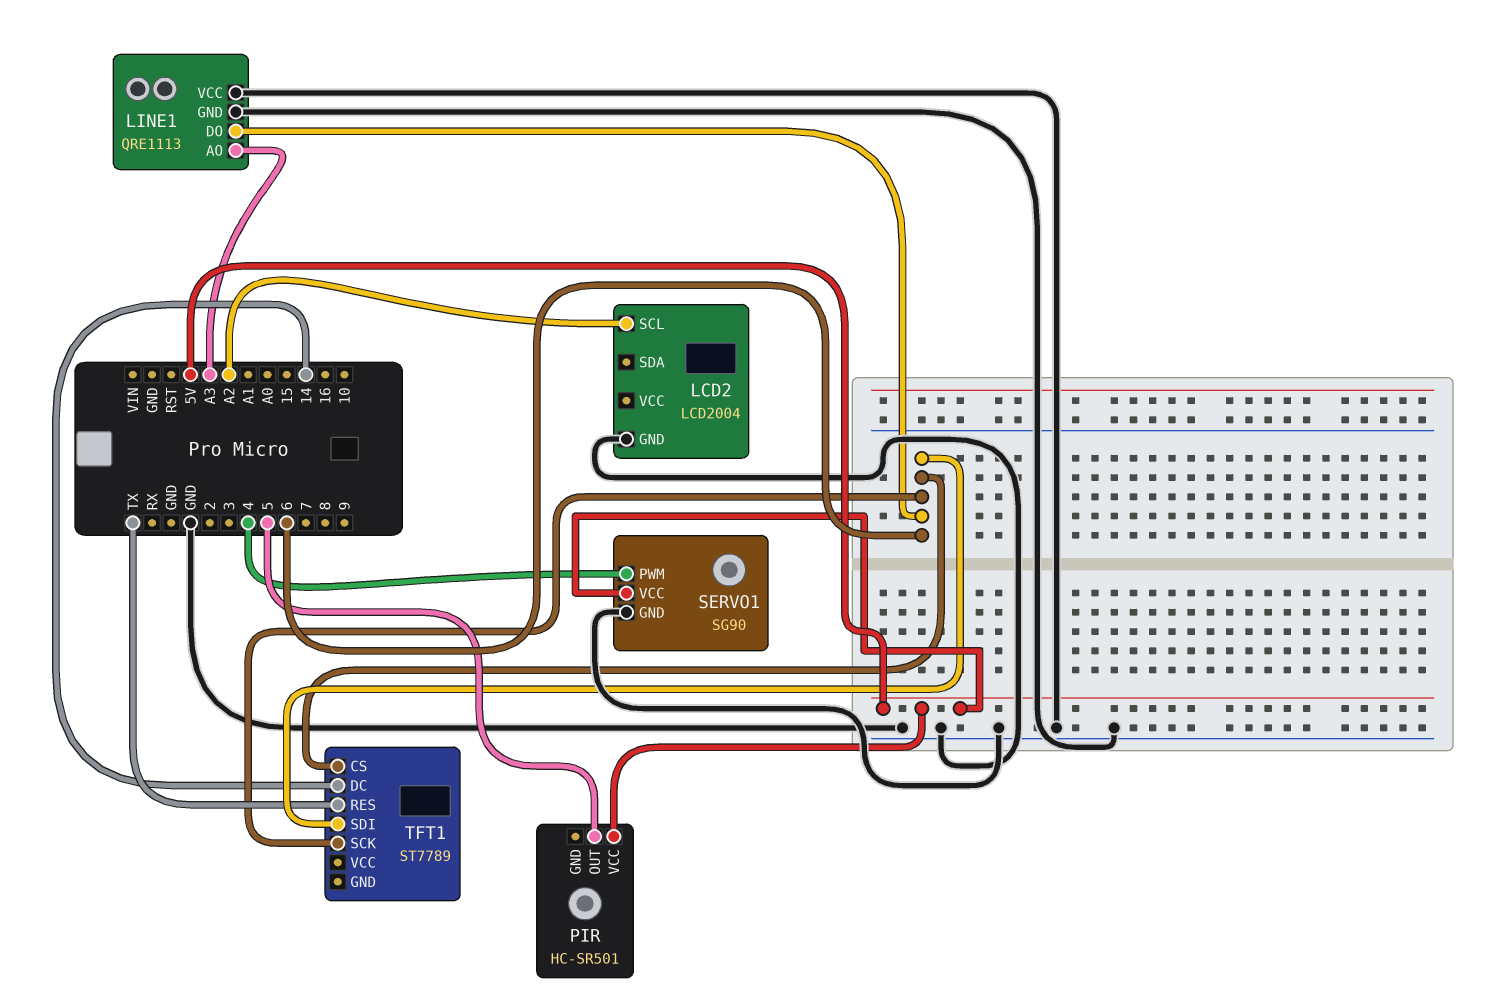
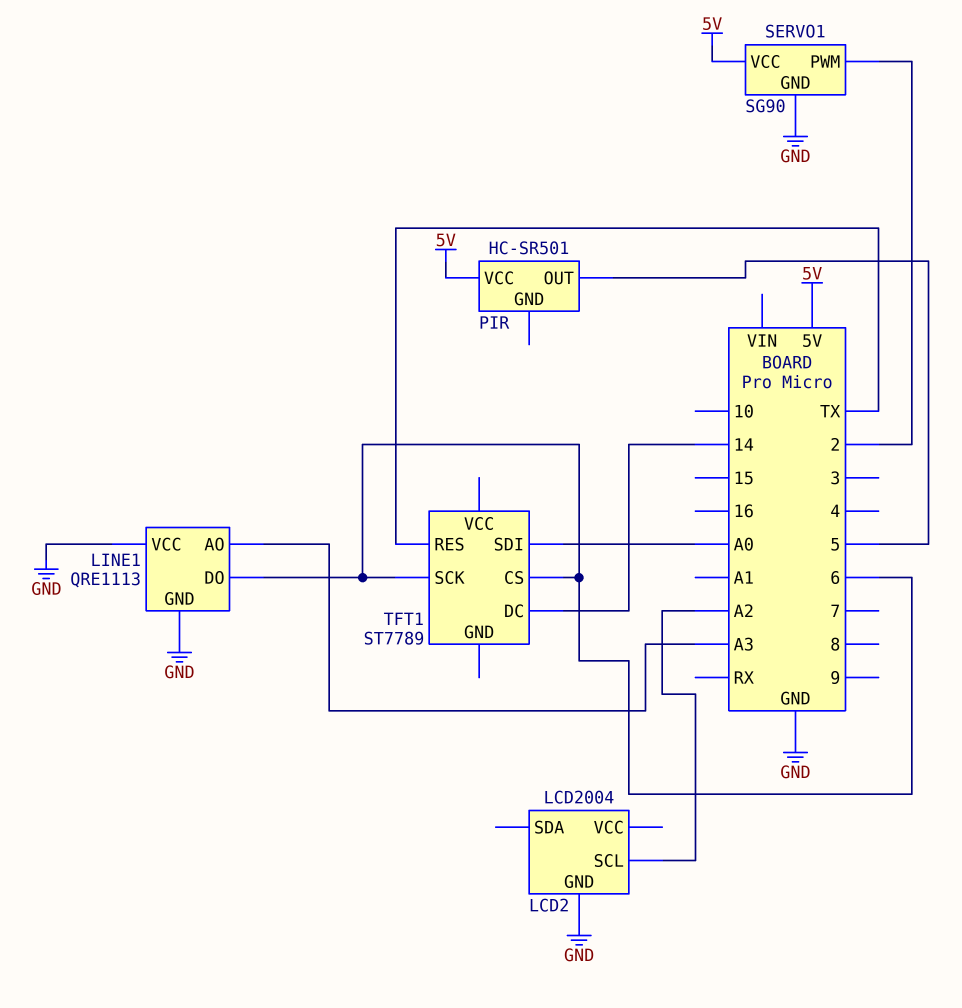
SERVO1 pin PWM: 4 -> 2
TFT1 pin SDI: 6 -> A0

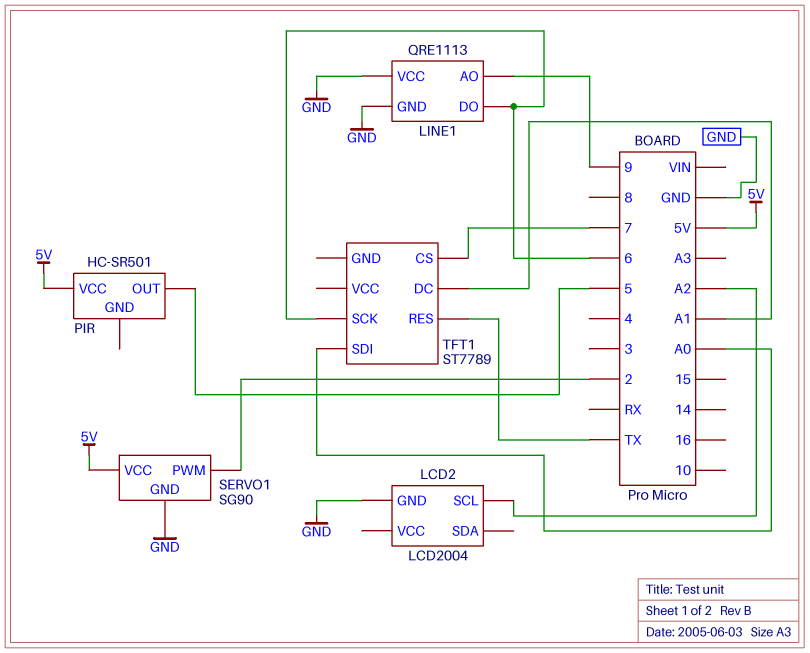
LINE1 pin AO: A3 -> 9
TFT1 pin CS: 6 -> 7
TFT1 pin DC: 14 -> A1

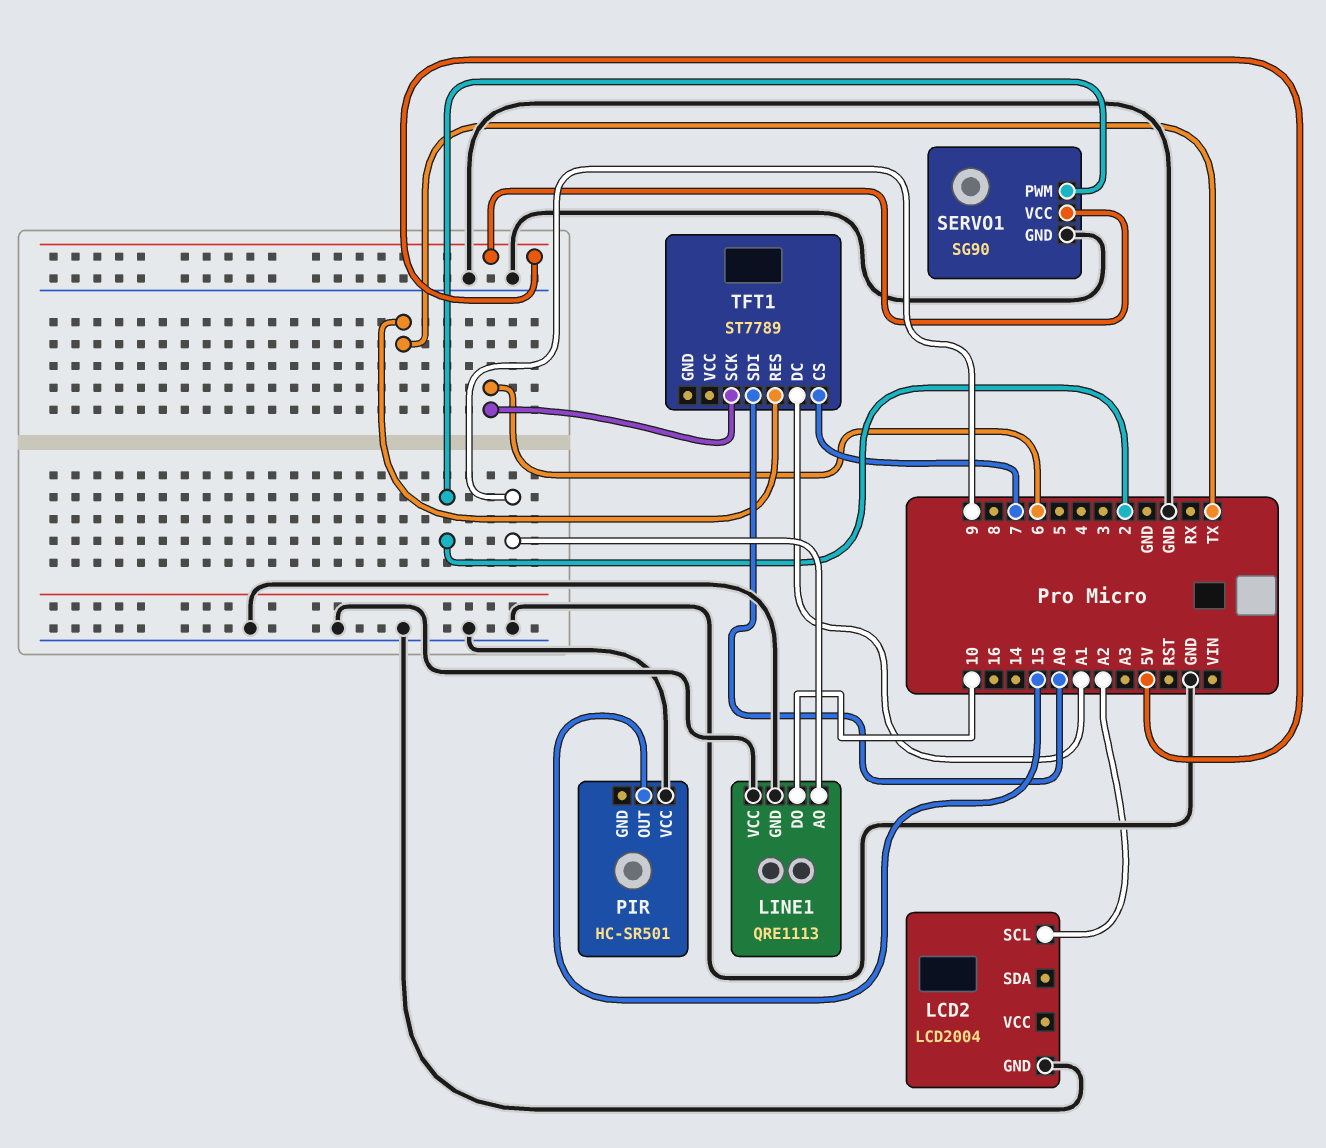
LINE1 pin DO: 6 -> 10
PIR pin OUT: 5 -> 15
PIR pin VCC: 5V -> GND

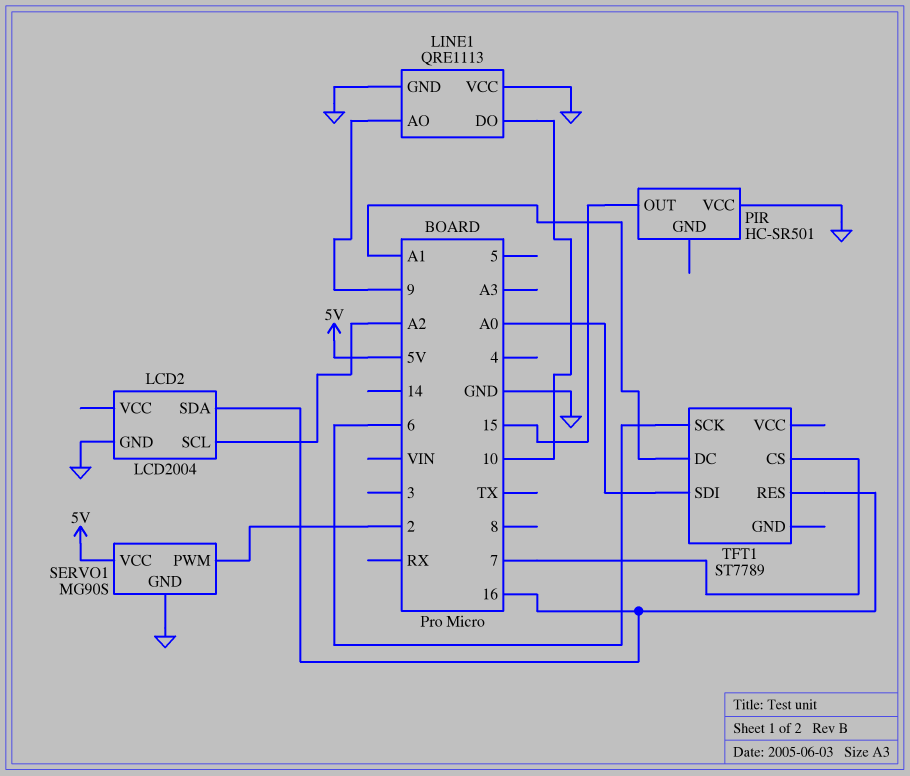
LCD2 pin SDA: none -> 16
SERVO1: SG90 -> MG90S
TFT1 pin RES: TX -> 16

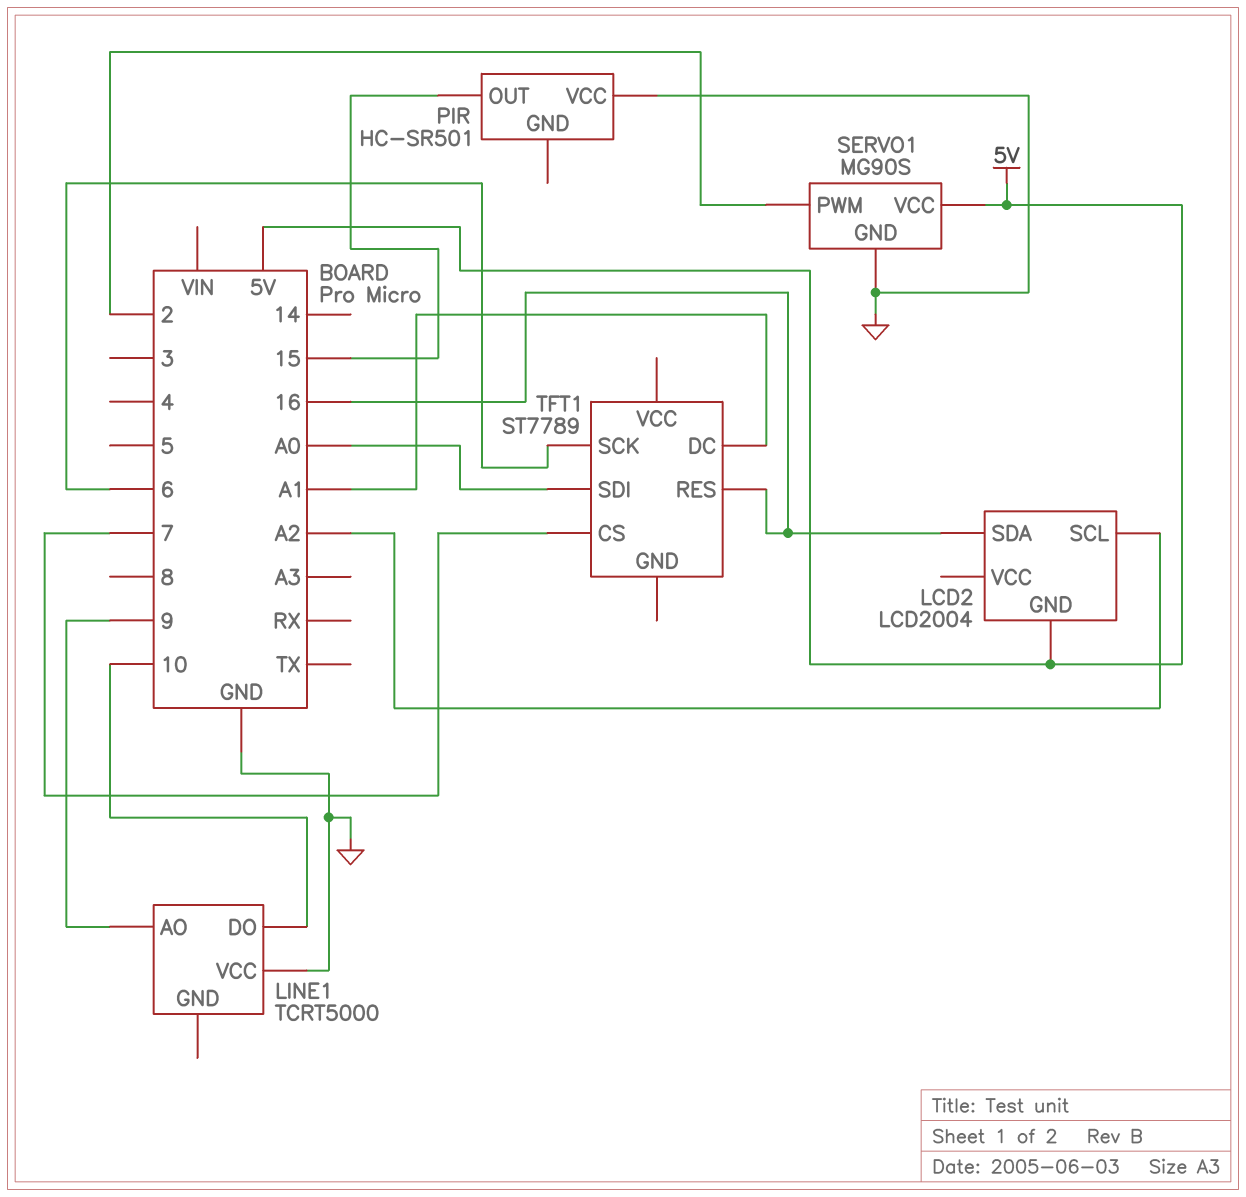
LCD2 pin GND: GND -> 5V
LINE1: QRE1113 -> TCRT5000
LINE1 pin GND: GND -> none

